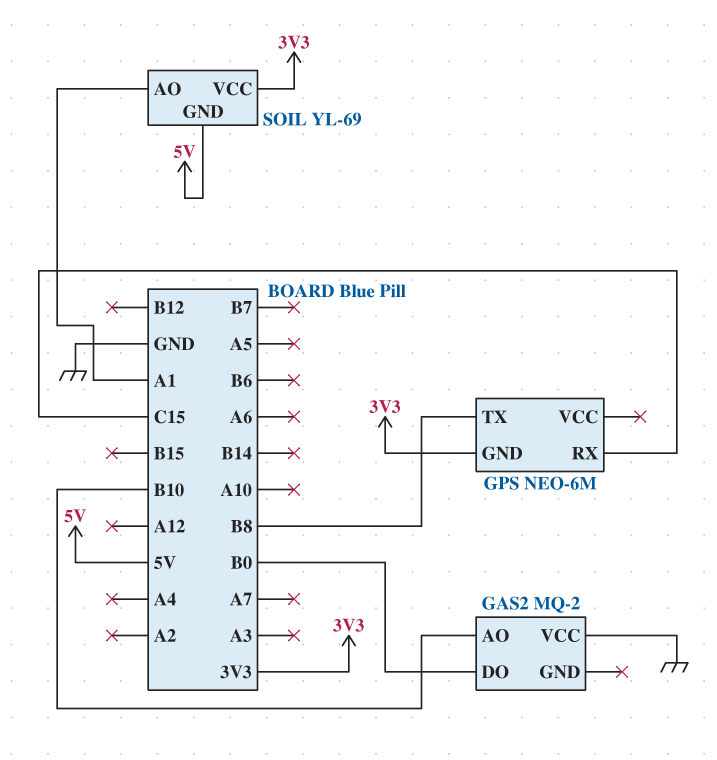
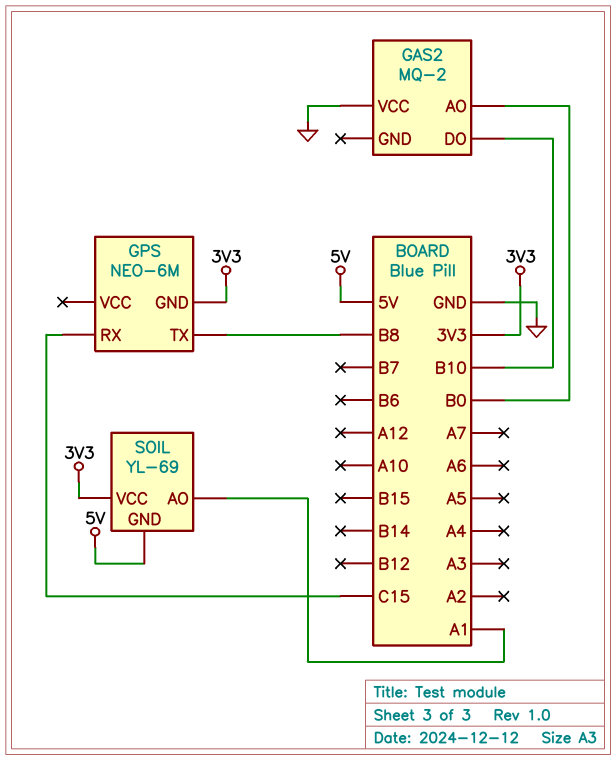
GAS2 pin AO: B10 -> B0
GAS2 pin DO: B0 -> B10

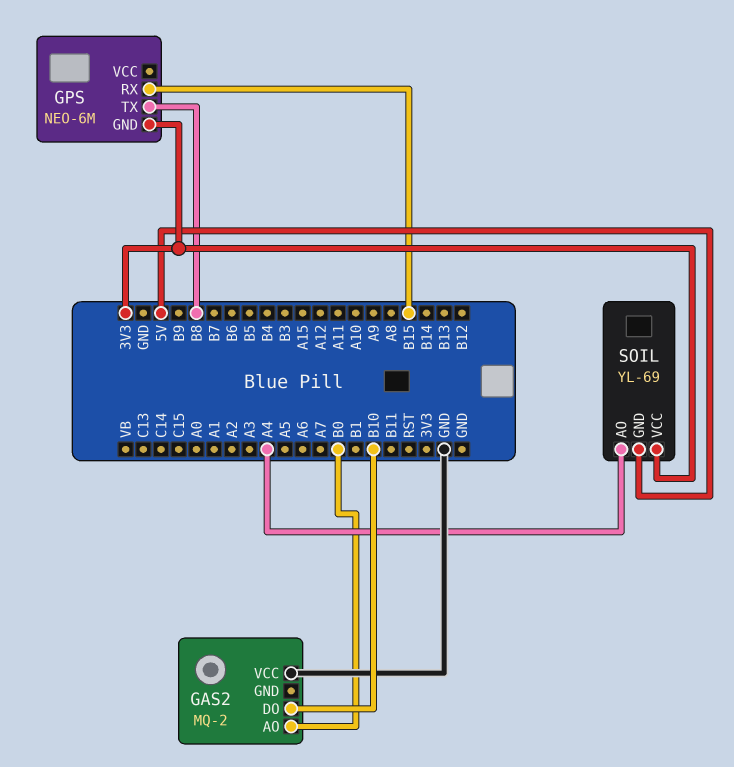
GPS pin RX: C15 -> B15
SOIL pin AO: A1 -> A4

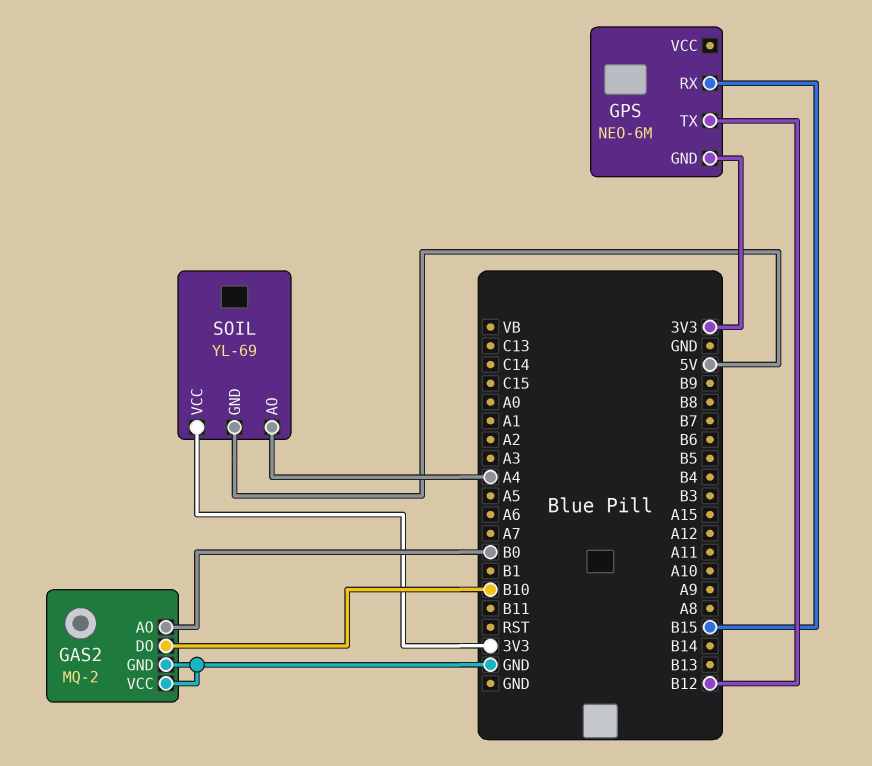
GAS2 pin GND: none -> GND
GPS pin TX: B8 -> B12

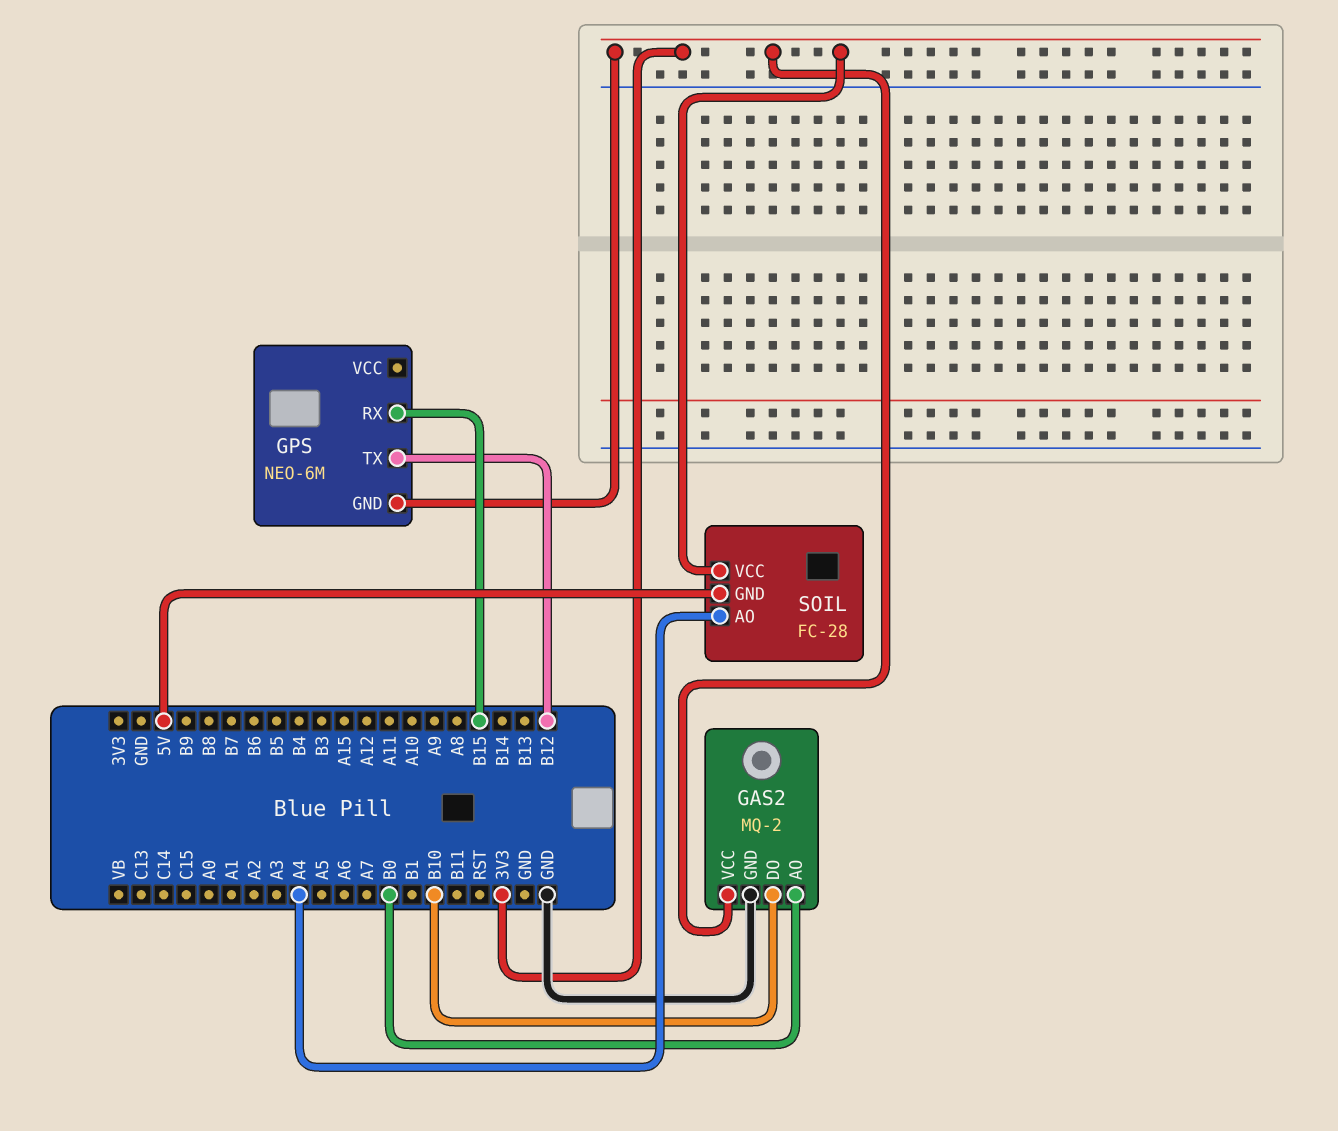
GAS2 pin VCC: GND -> 3V3
SOIL: YL-69 -> FC-28

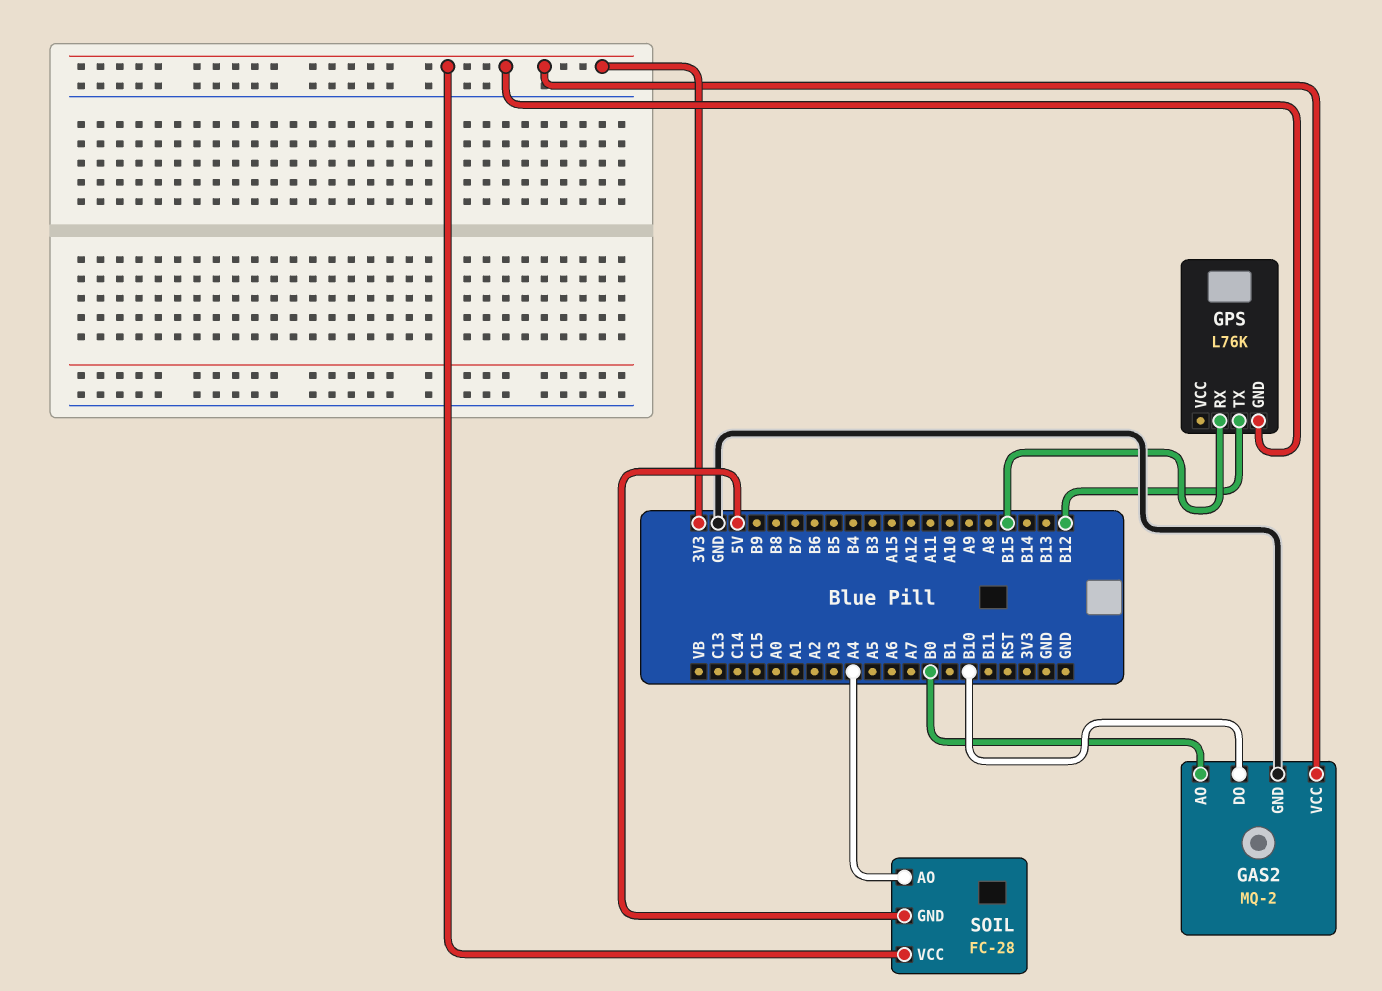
GPS: NEO-6M -> L76K

